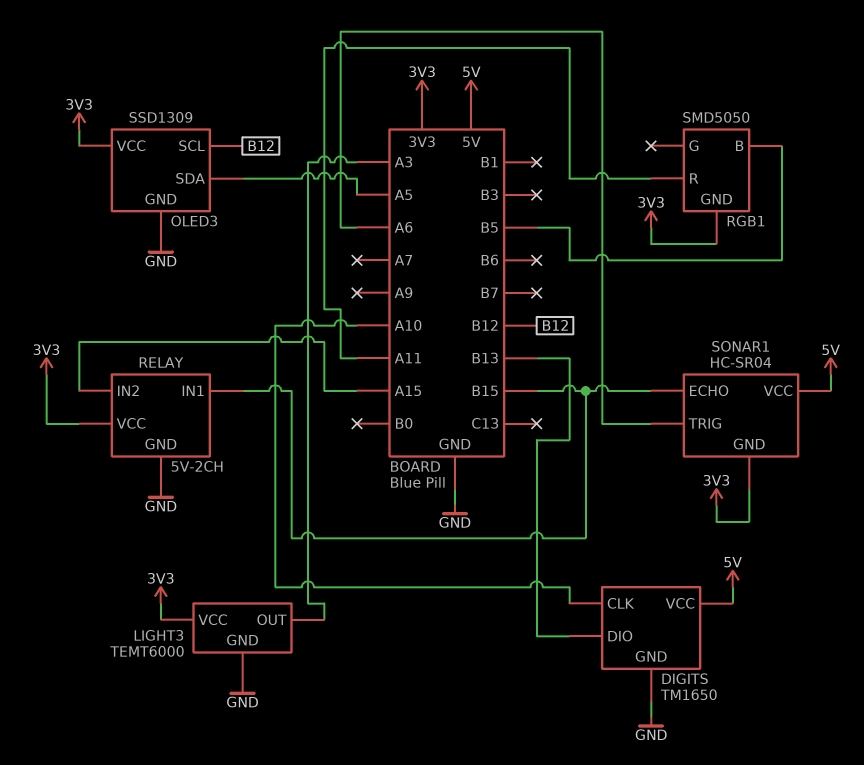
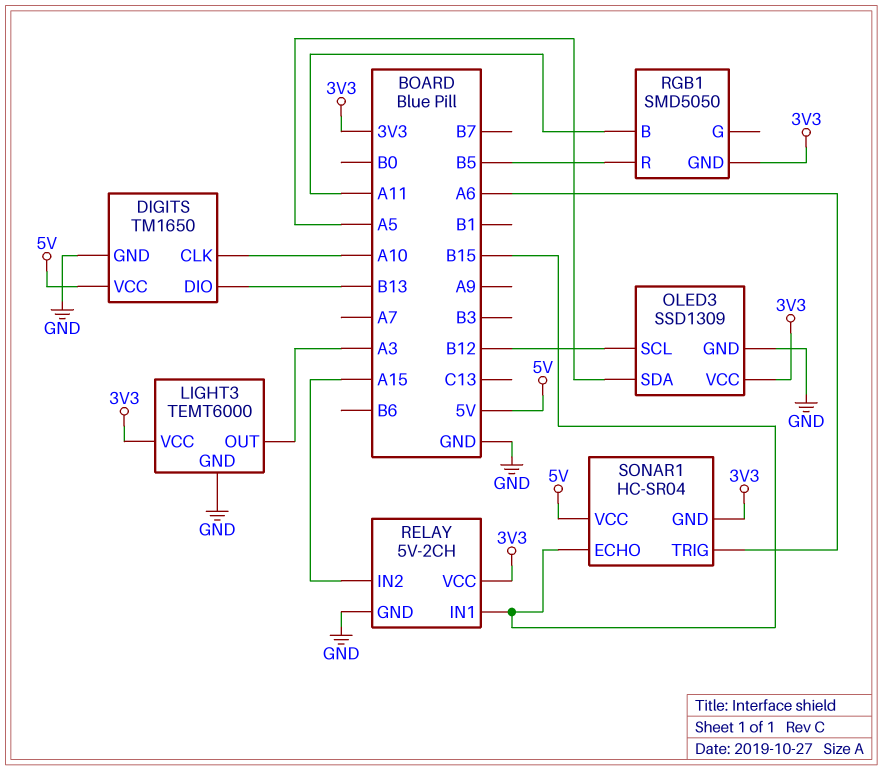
RGB1 pin B: B5 -> A11
RGB1 pin R: A11 -> B5

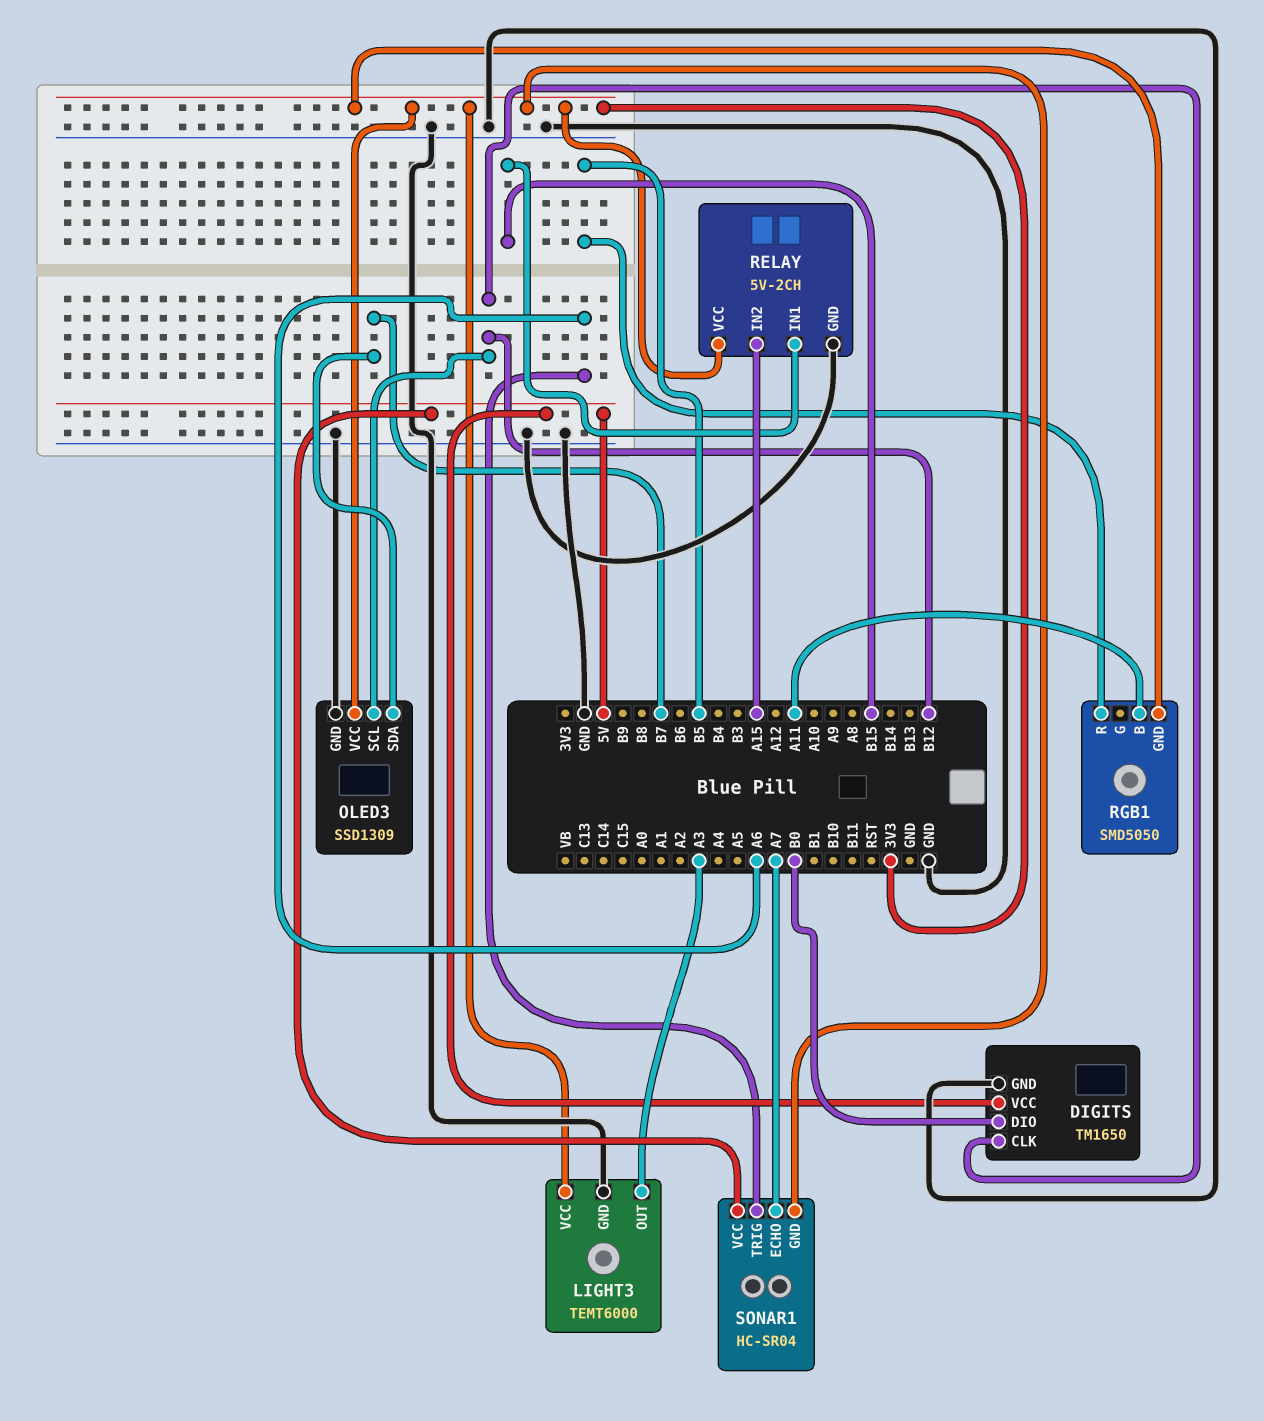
DIGITS pin CLK: A10 -> B12
DIGITS pin DIO: B13 -> B0
OLED3 pin SDA: A5 -> B7
SONAR1 pin ECHO: B15 -> A7

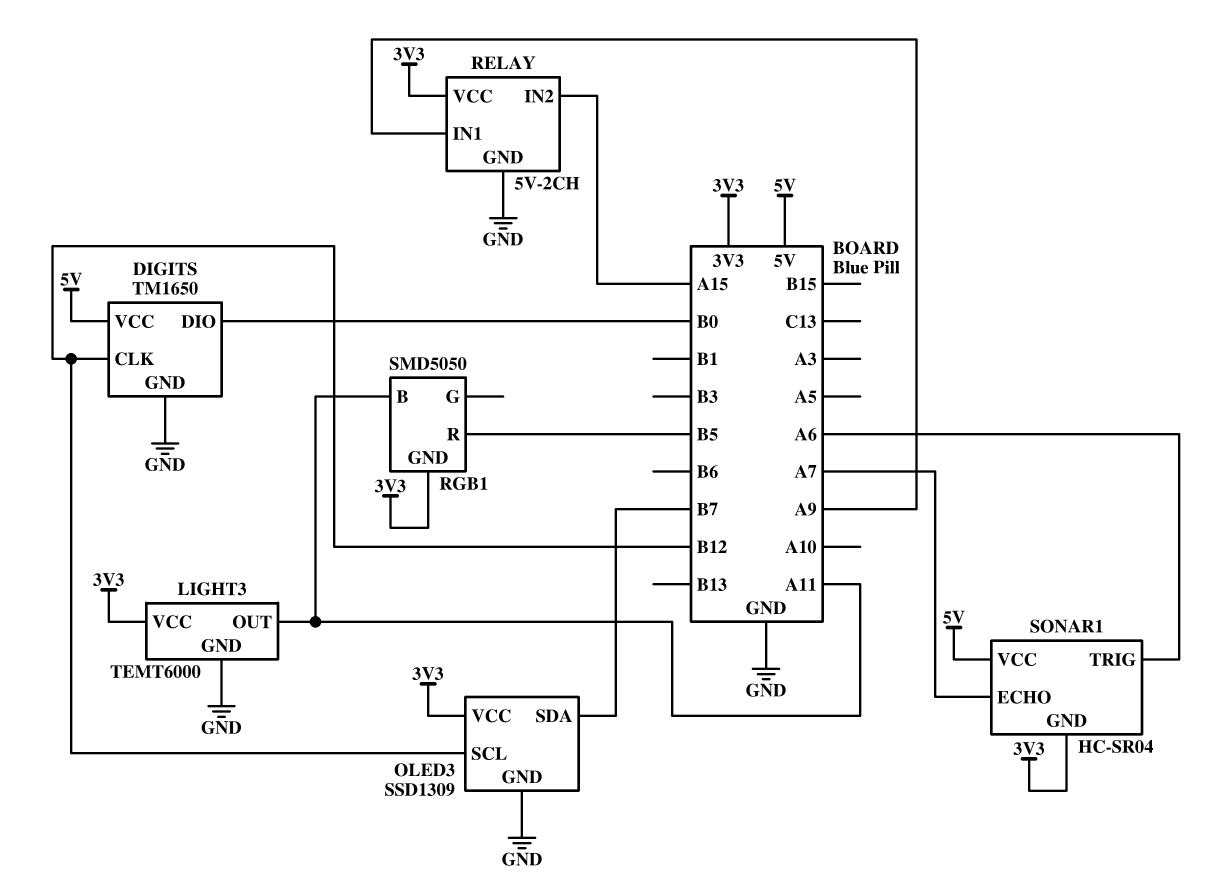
LIGHT3 pin OUT: A3 -> A11
RELAY pin IN1: B15 -> A9

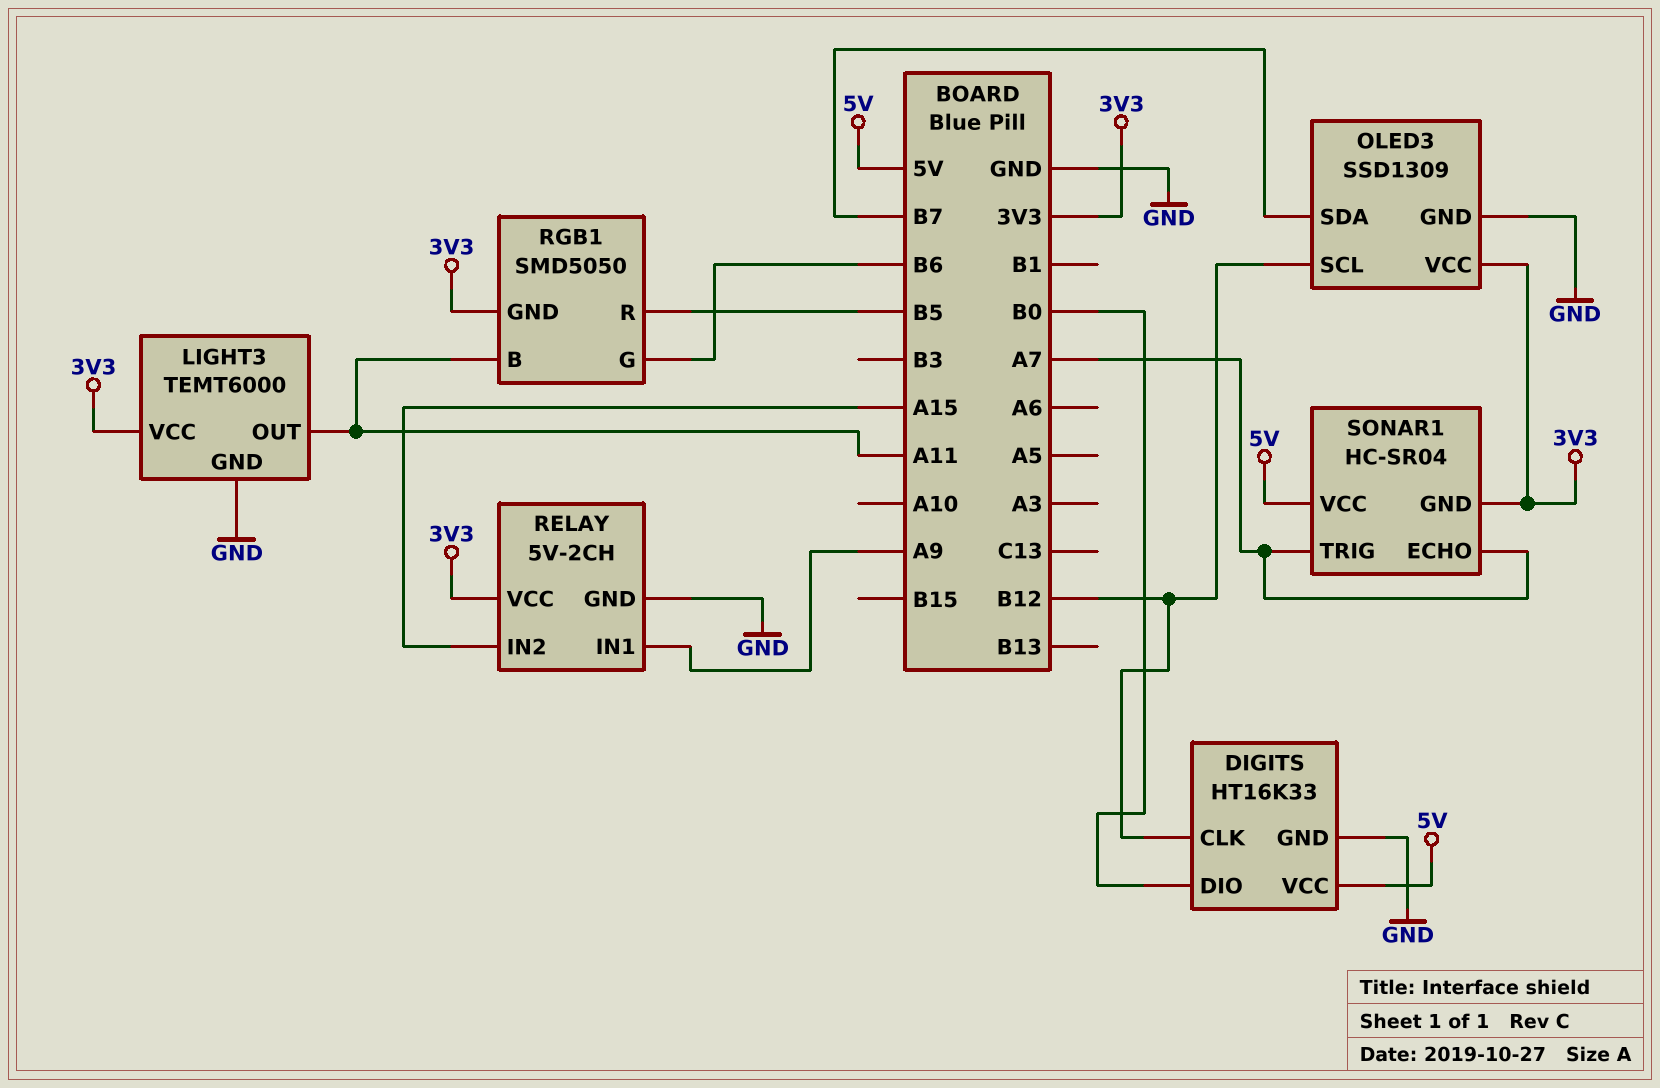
DIGITS: TM1650 -> HT16K33
RGB1 pin G: none -> B6
SONAR1 pin TRIG: A6 -> A7

